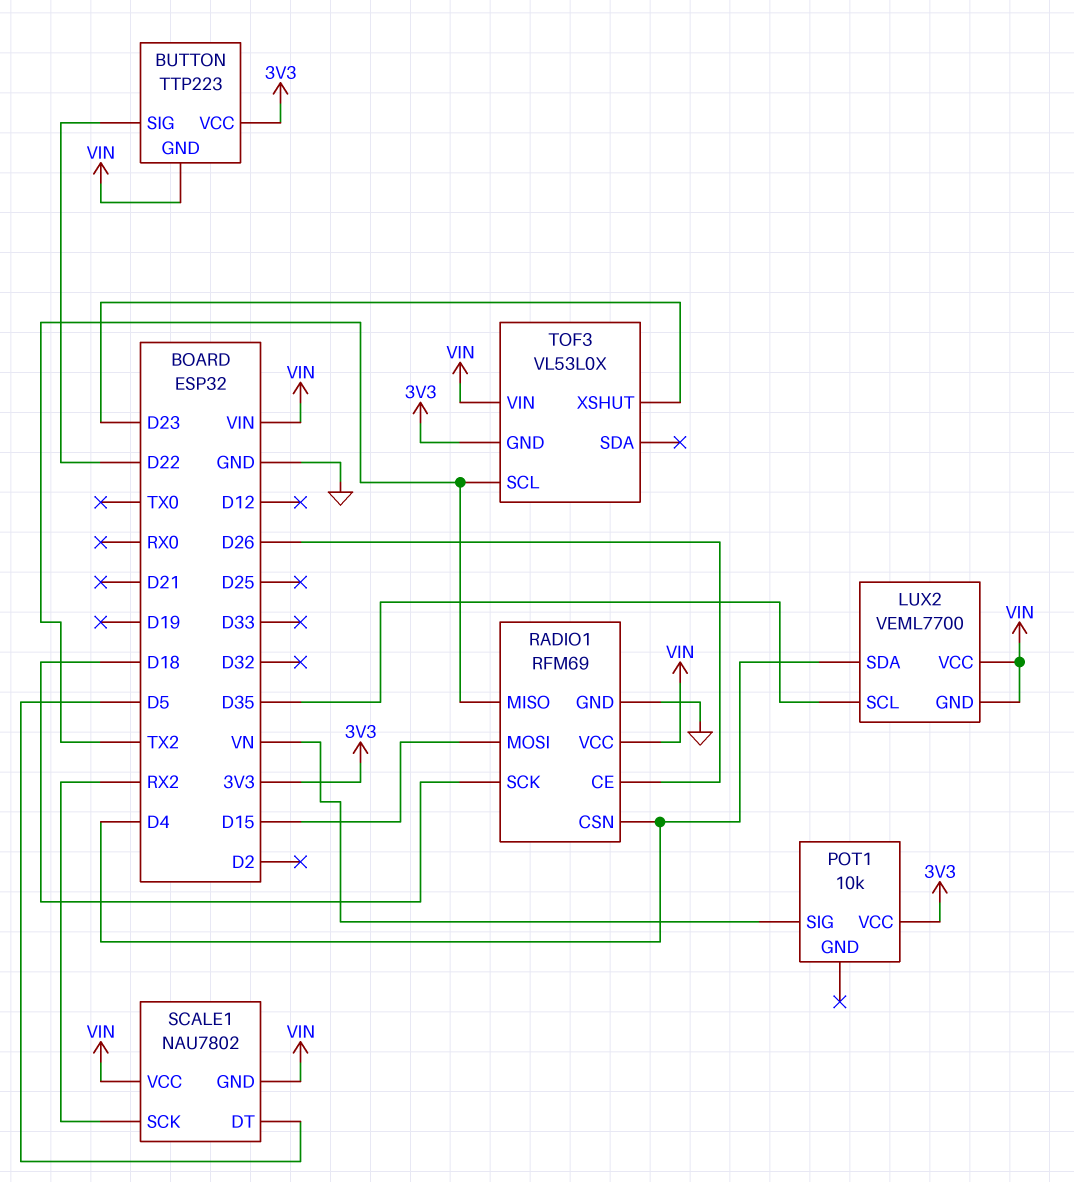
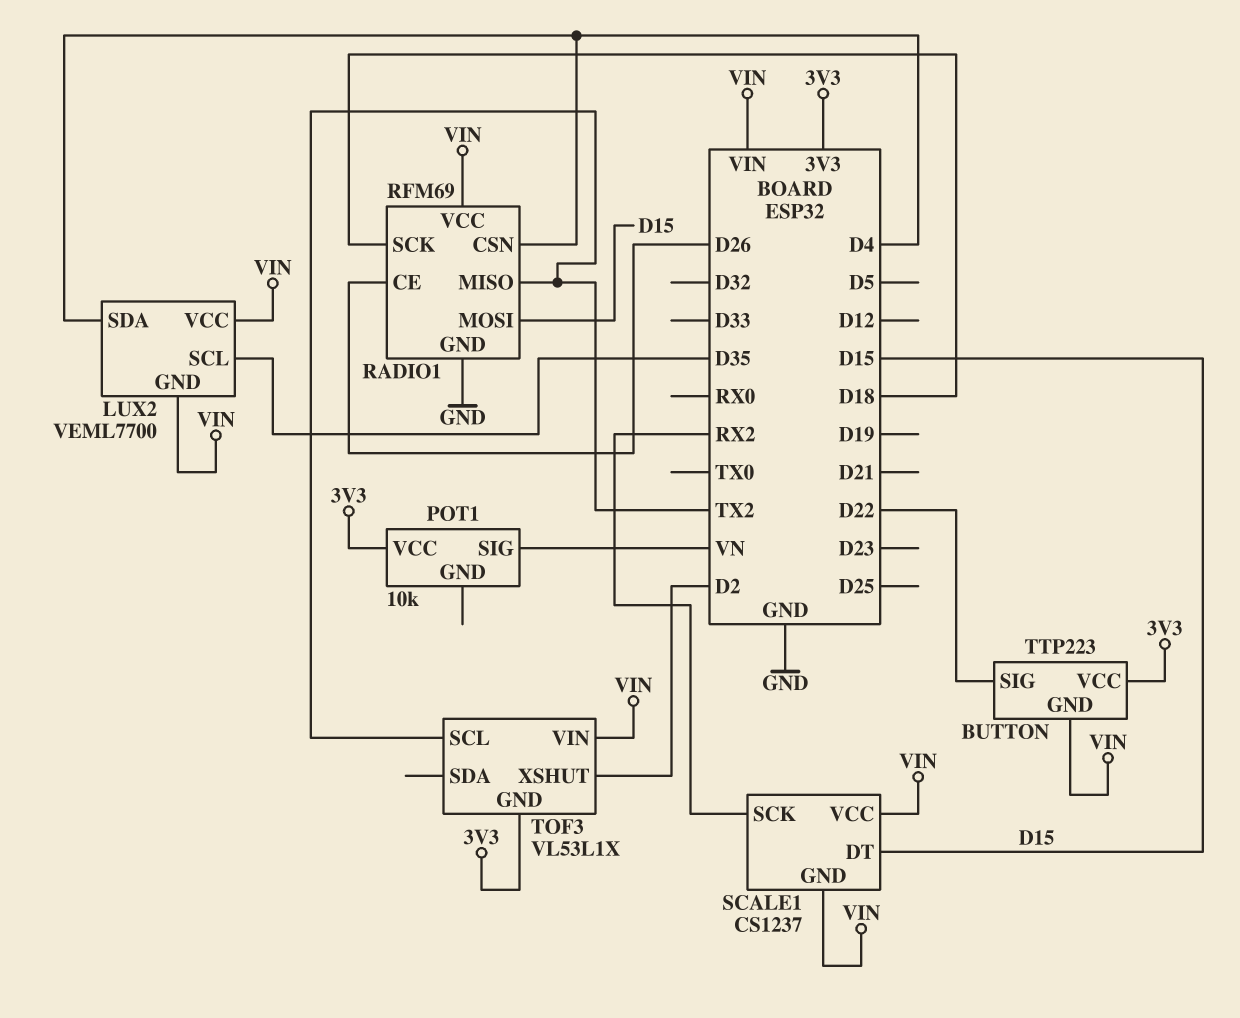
SCALE1: NAU7802 -> CS1237
SCALE1 pin DT: D5 -> D15
TOF3: VL53L0X -> VL53L1X
TOF3 pin XSHUT: D23 -> D2

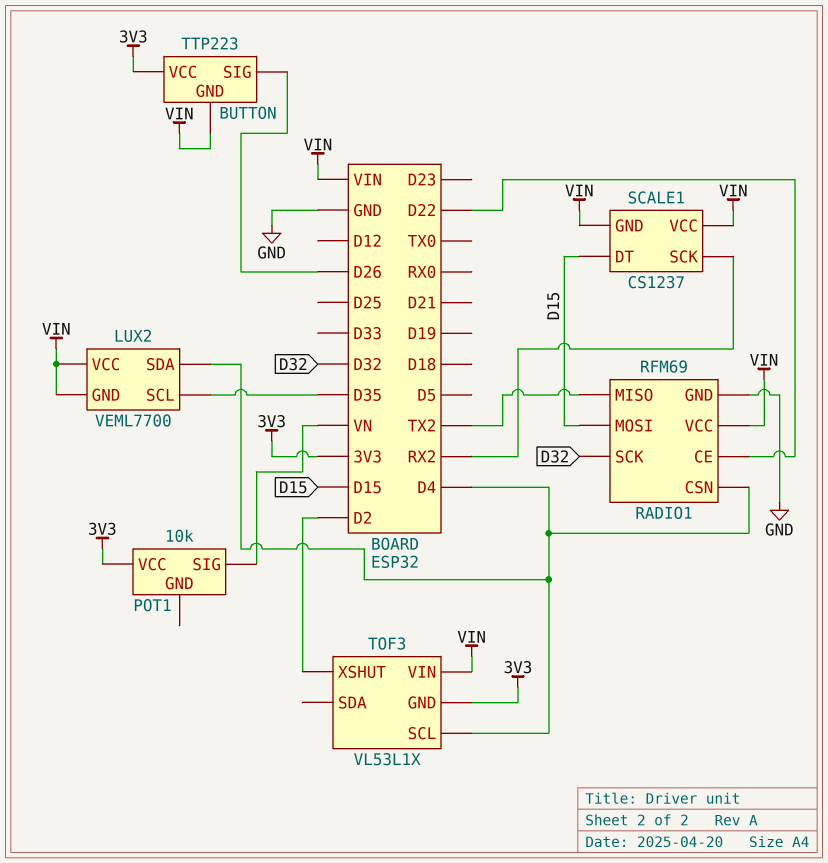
BUTTON pin SIG: D22 -> D26
RADIO1 pin CE: D26 -> D22
RADIO1 pin SCK: D18 -> D32
TOF3 pin SCL: TX2 -> D4

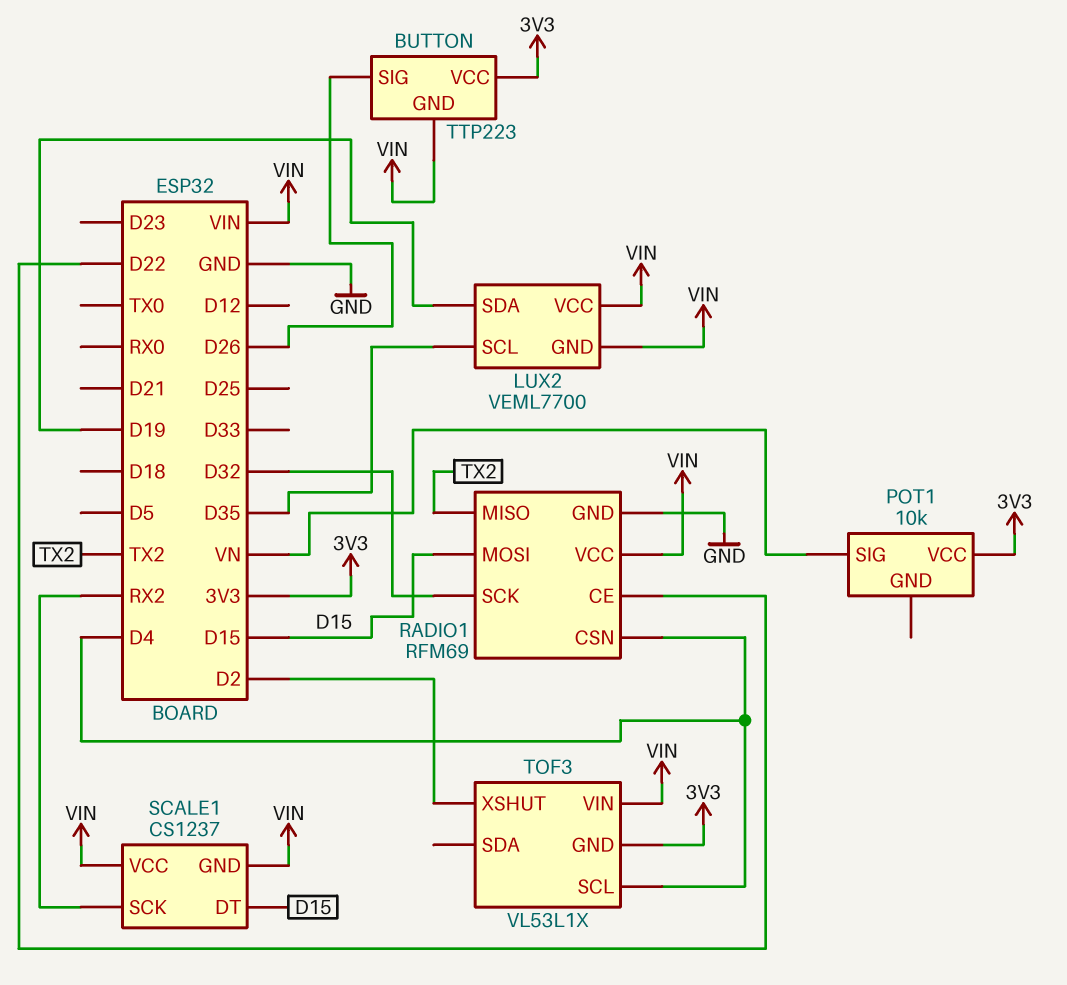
LUX2 pin SDA: D4 -> D19

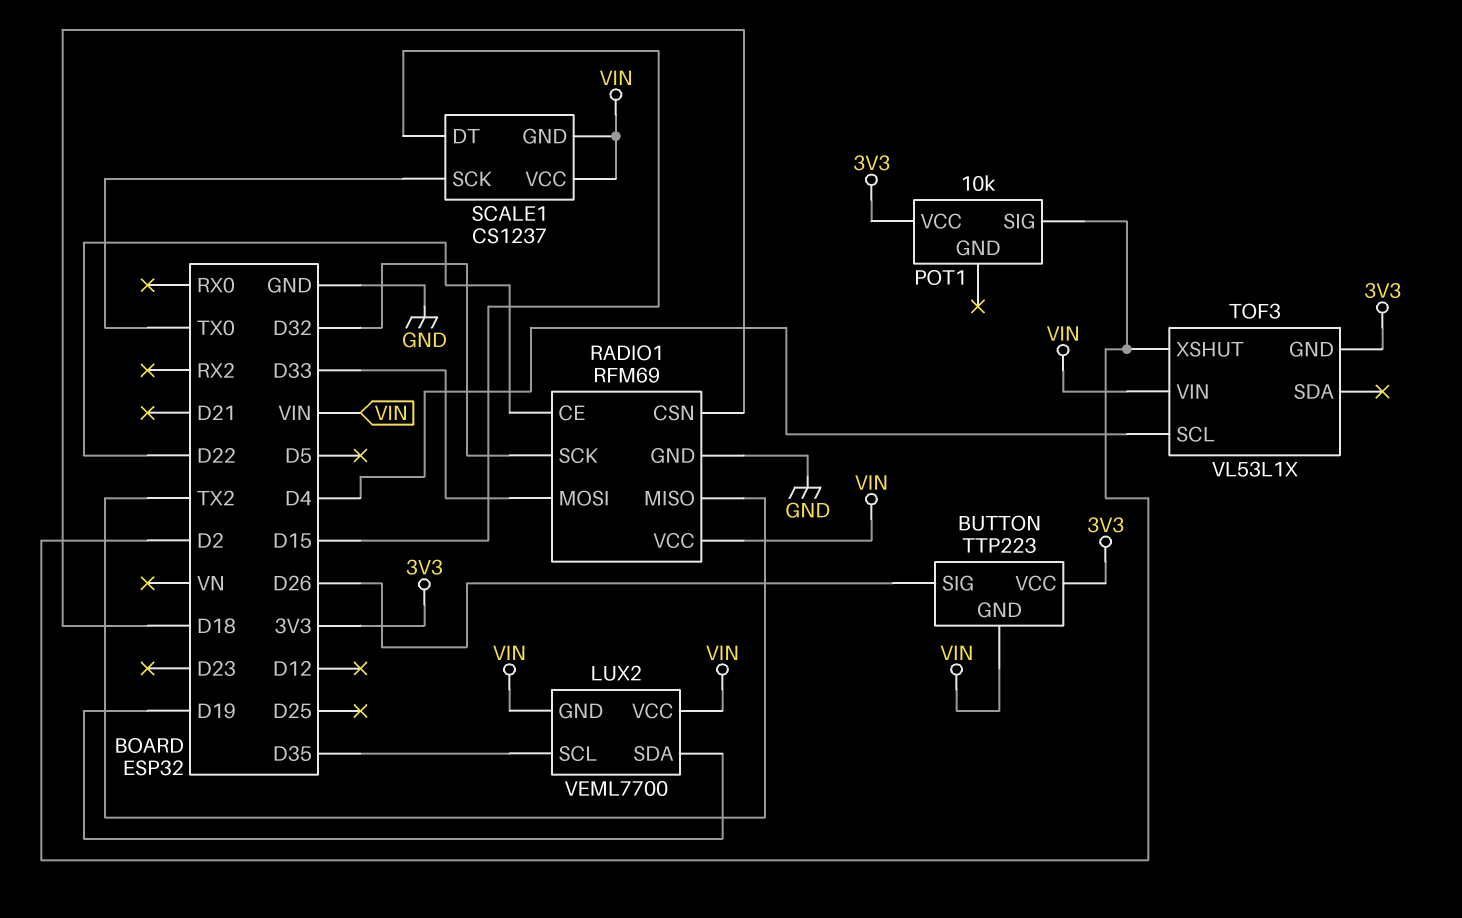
POT1 pin SIG: VN -> D2
RADIO1 pin CSN: D4 -> D18
RADIO1 pin MOSI: D15 -> D33
SCALE1 pin SCK: RX2 -> TX0

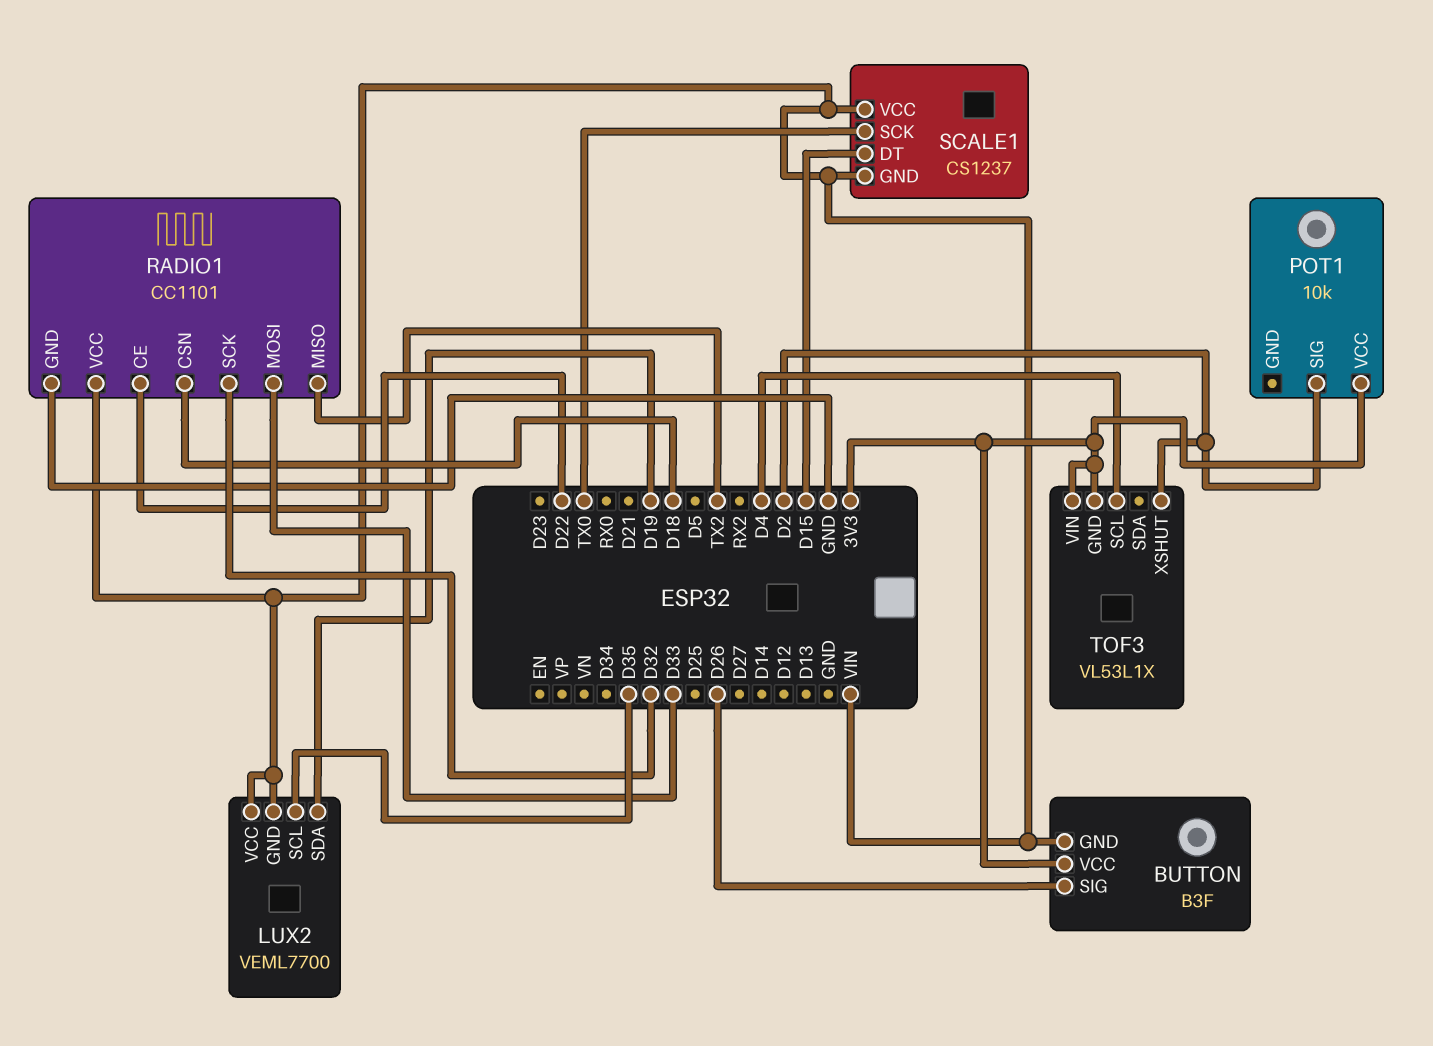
BUTTON: TTP223 -> B3F
RADIO1: RFM69 -> CC1101
TOF3 pin VIN: VIN -> 3V3

